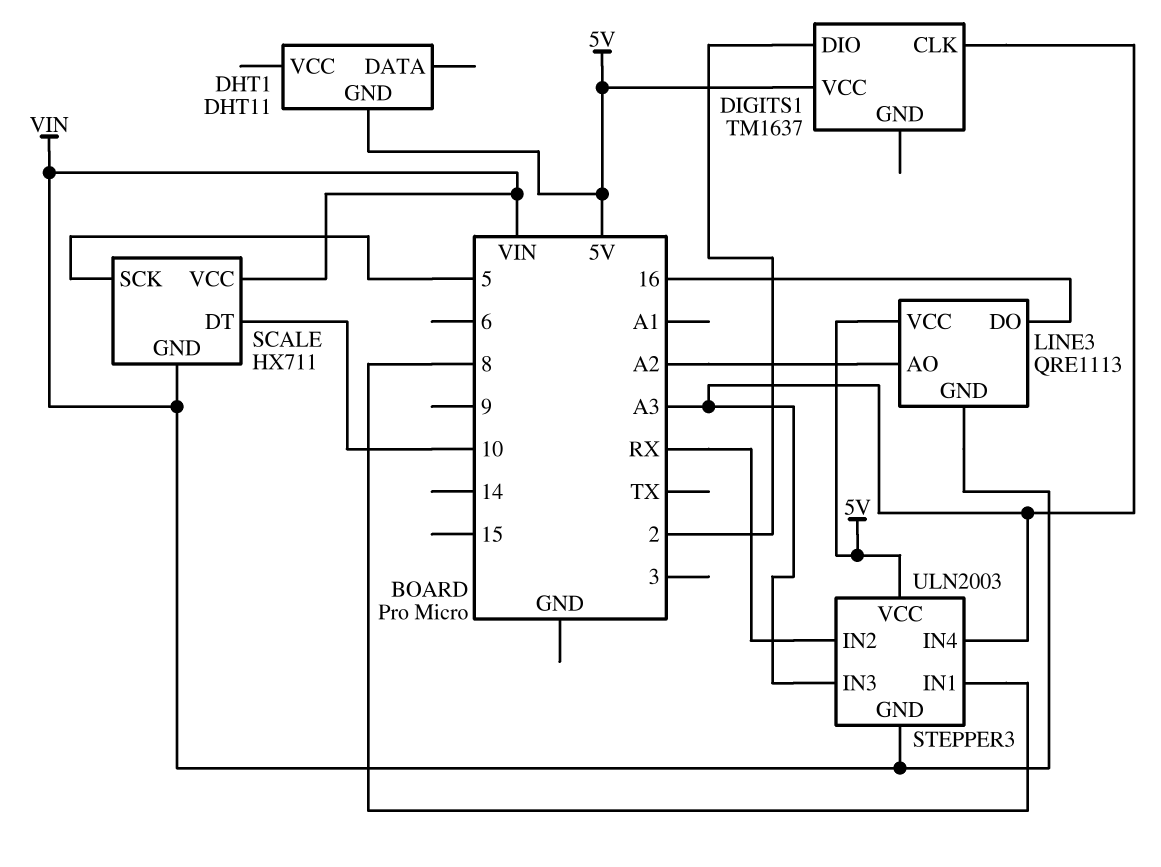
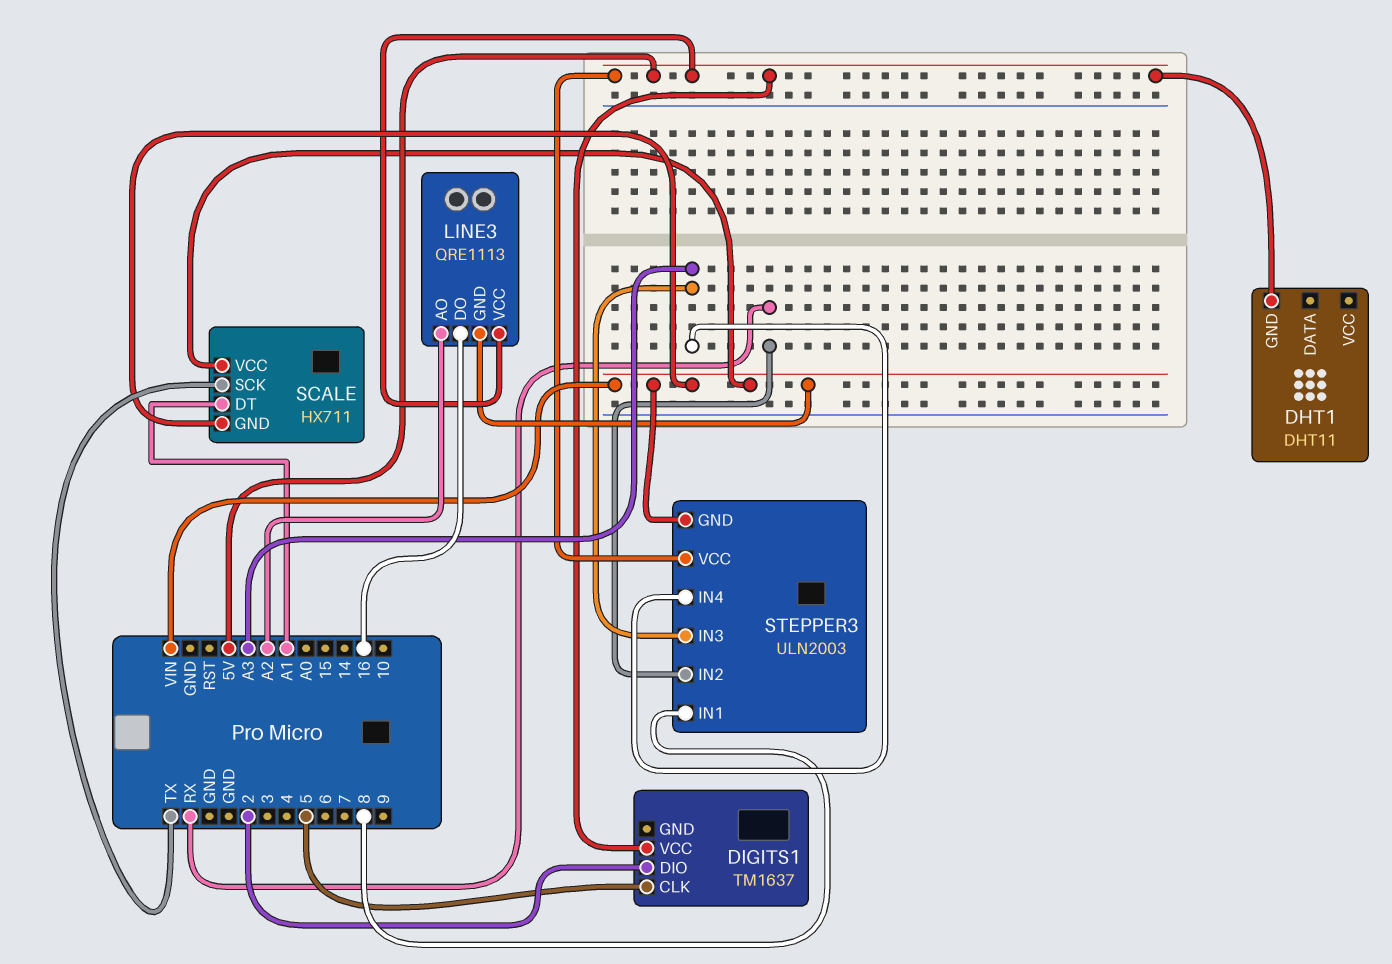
DIGITS1 pin CLK: A3 -> 5
SCALE pin DT: 10 -> A1
SCALE pin SCK: 5 -> TX

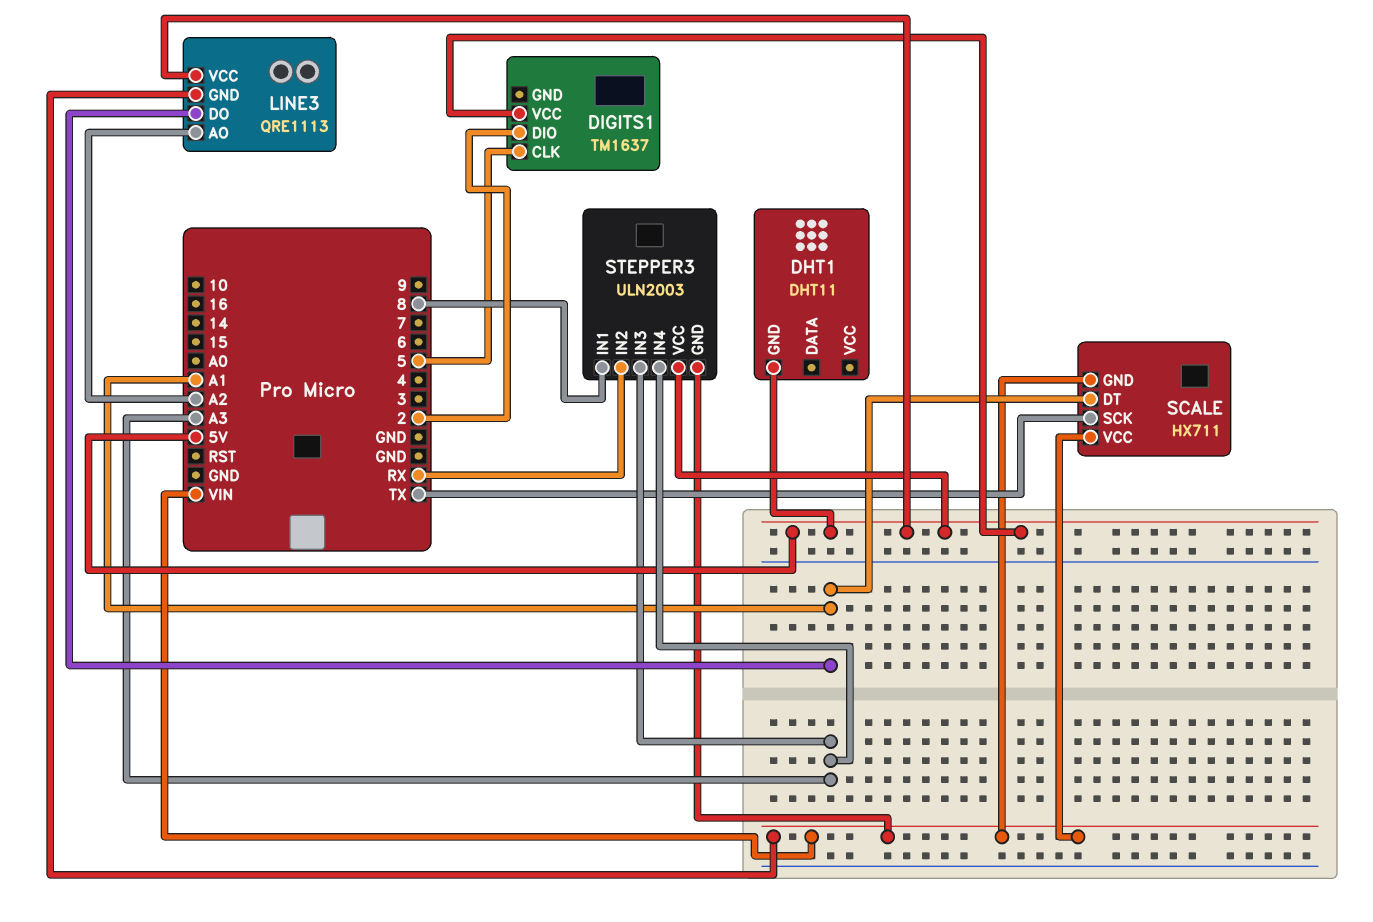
LINE3 pin DO: 16 -> A1

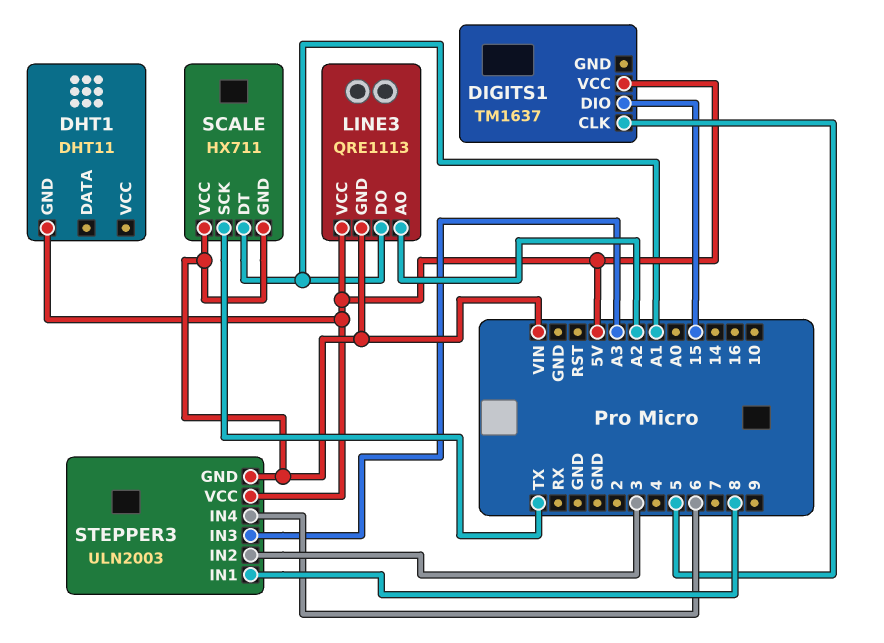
DIGITS1 pin DIO: 2 -> 15
STEPPER3 pin IN2: RX -> 3
STEPPER3 pin IN4: A3 -> 6

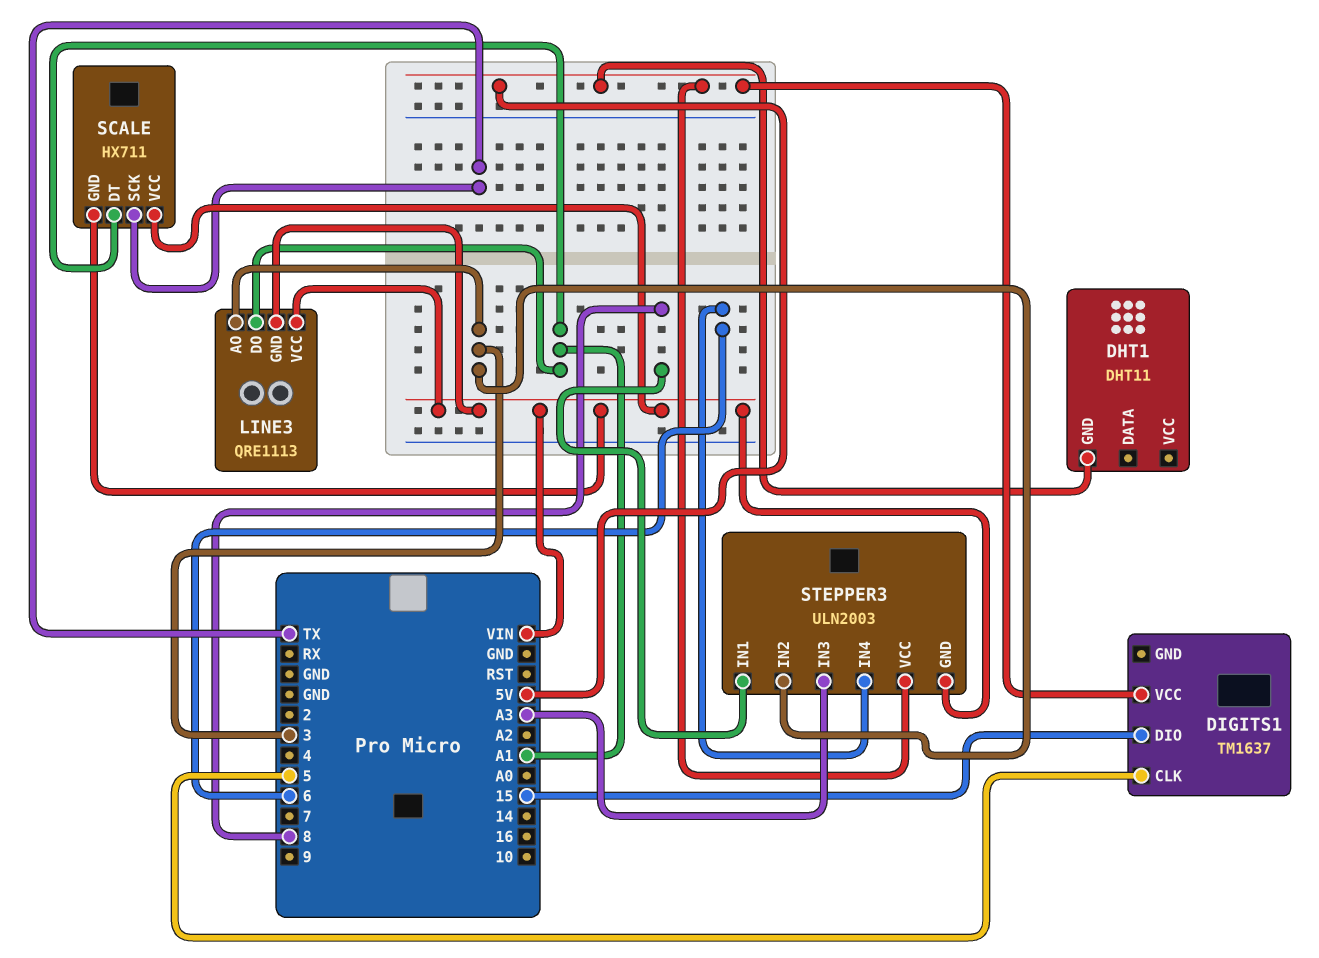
LINE3 pin AO: A2 -> 3
LINE3 pin VCC: 5V -> VIN

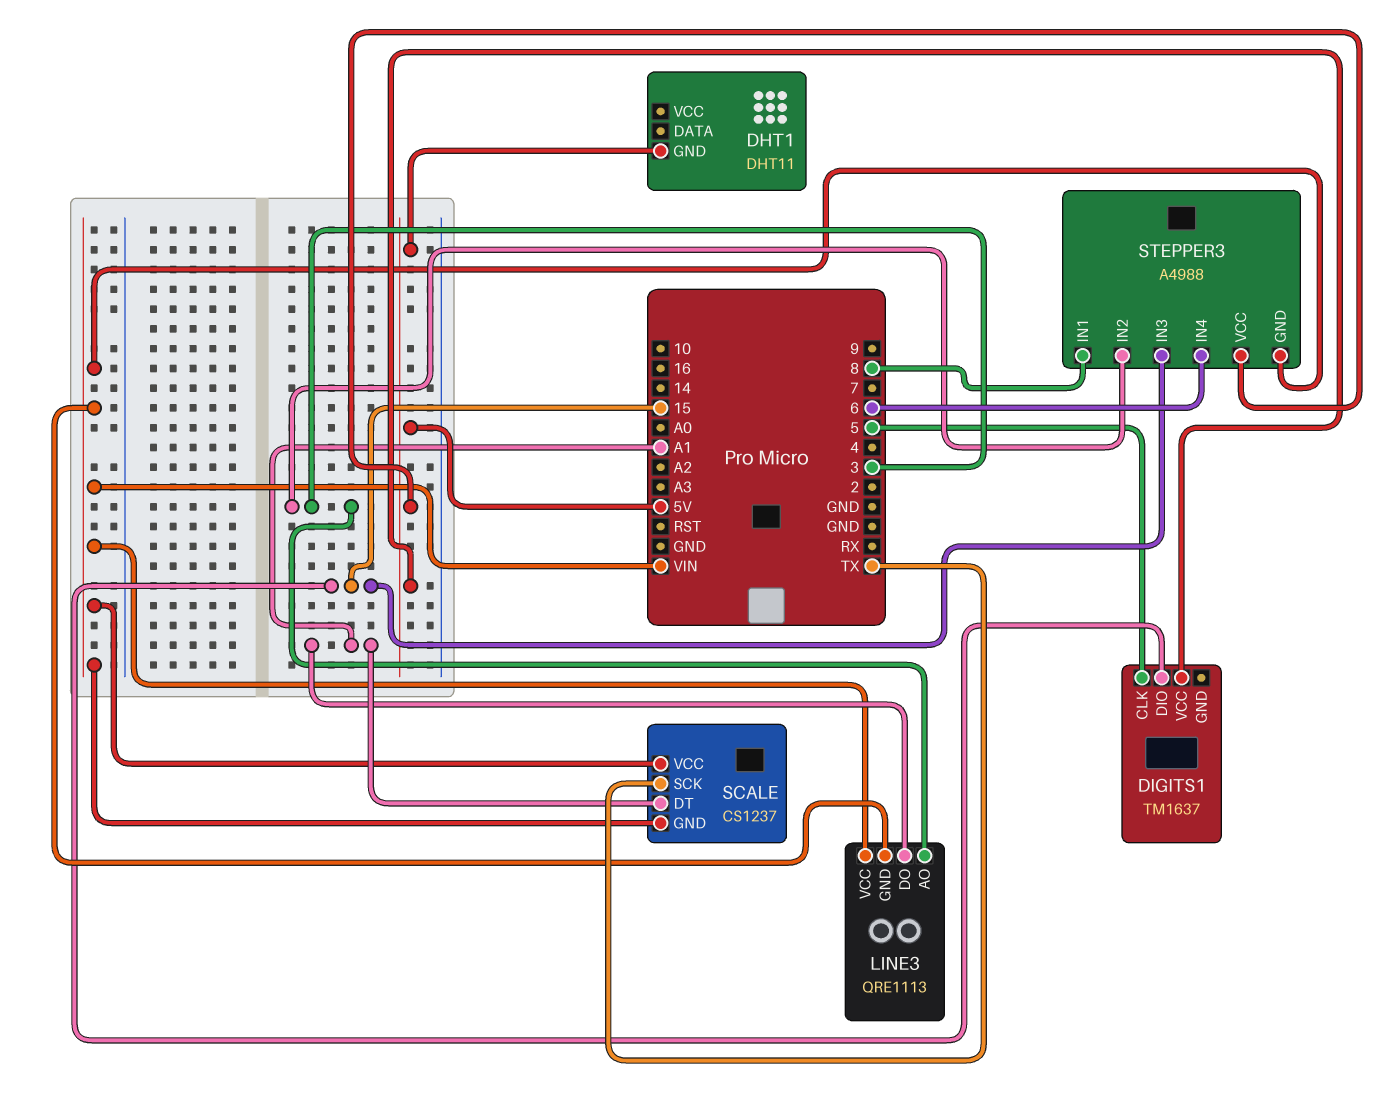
SCALE: HX711 -> CS1237
STEPPER3: ULN2003 -> A4988
STEPPER3 pin IN3: A3 -> 15

